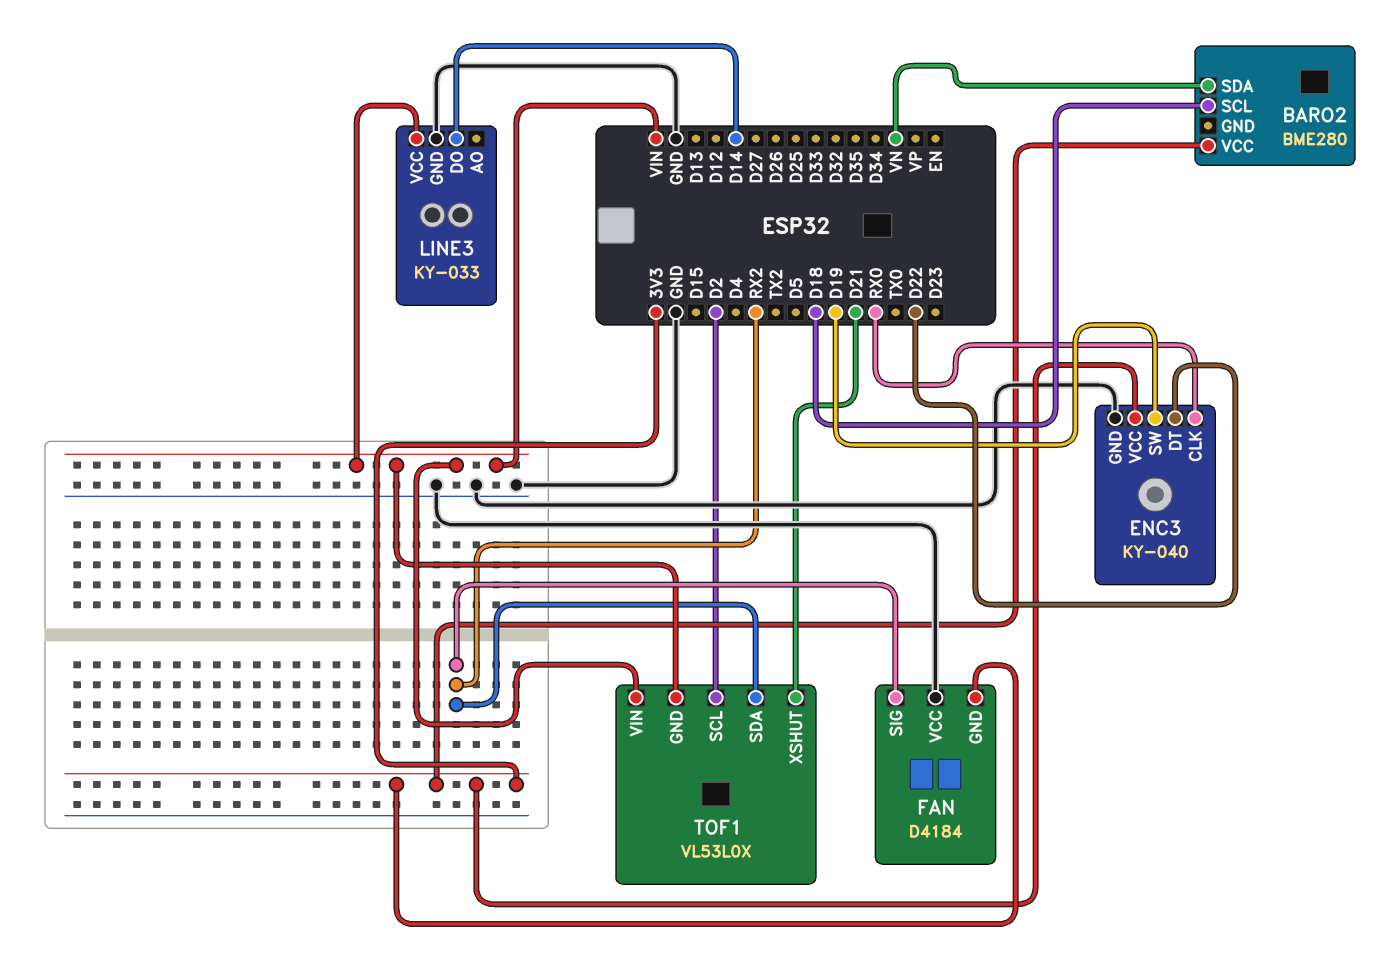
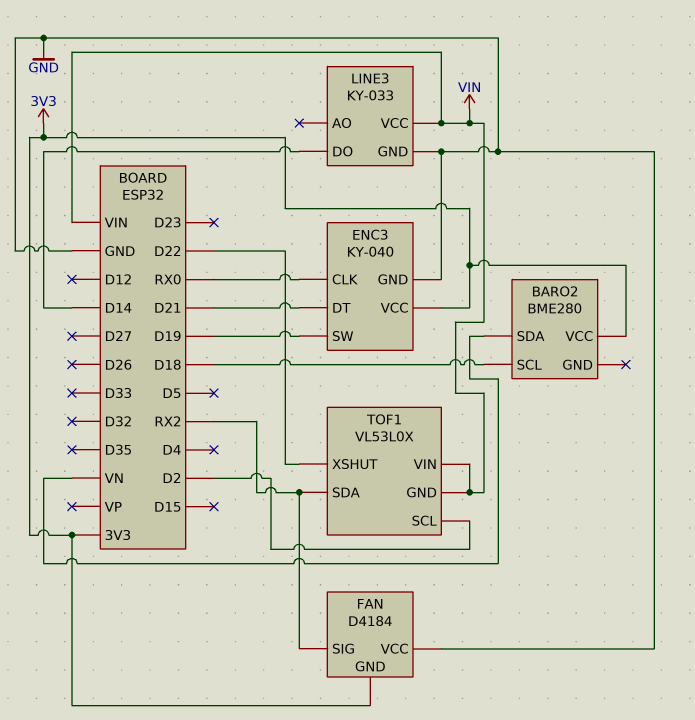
ENC3 pin DT: D22 -> D21
TOF1 pin XSHUT: D21 -> D22

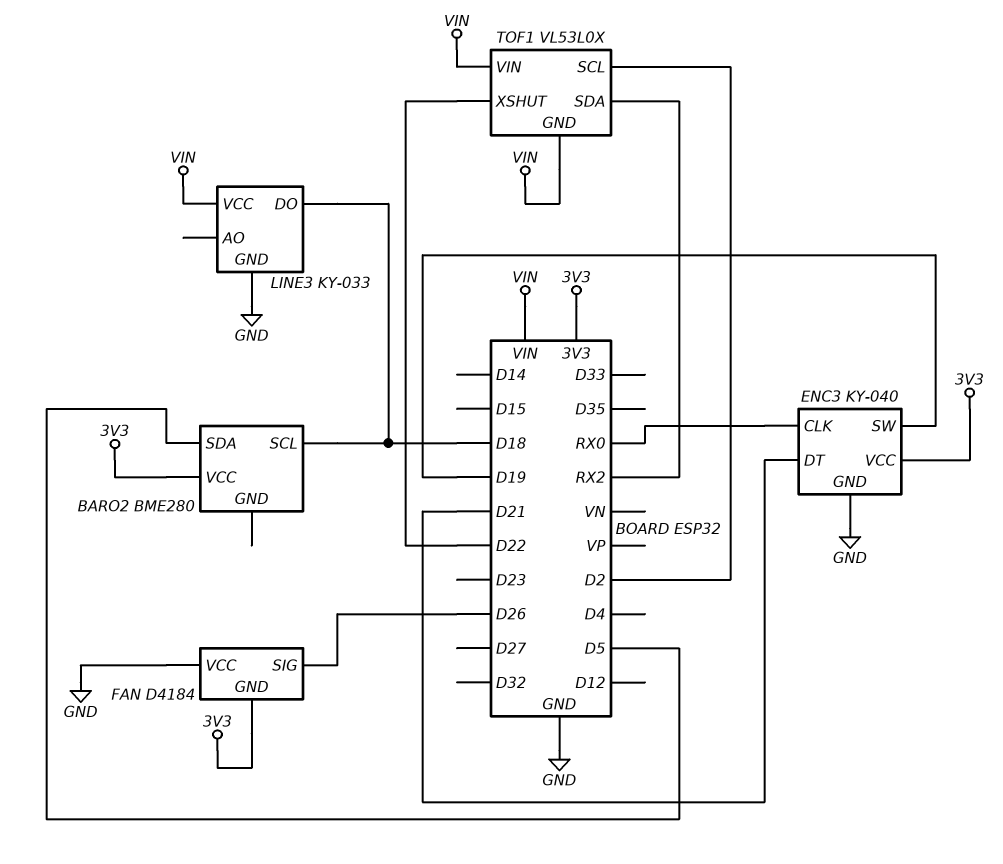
BARO2 pin SDA: VN -> D5
FAN pin SIG: RX2 -> D26
LINE3 pin DO: D14 -> D18

